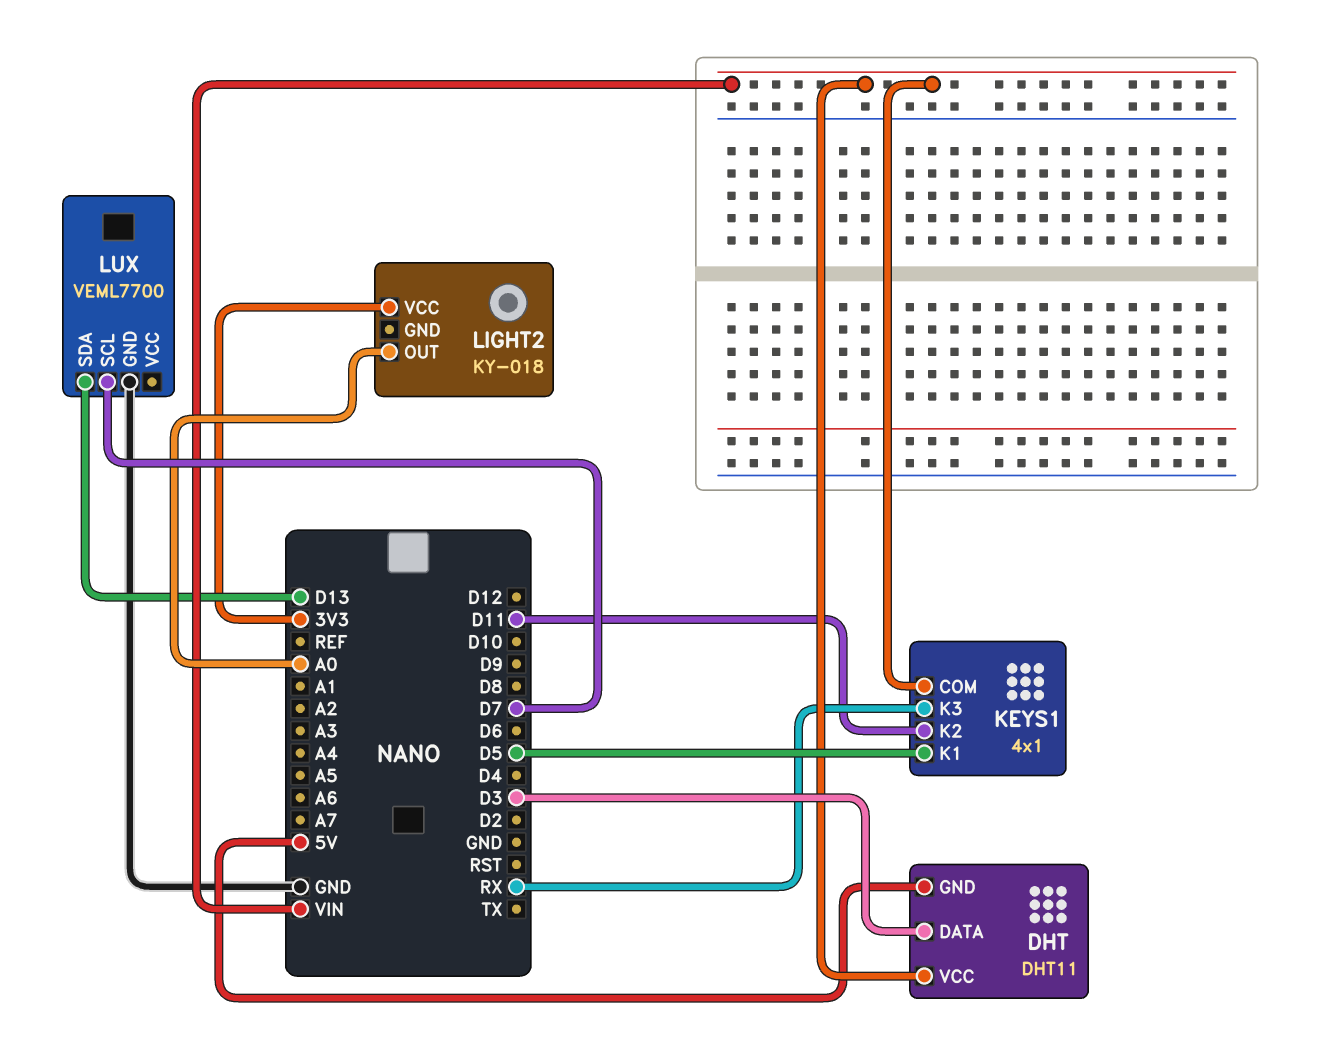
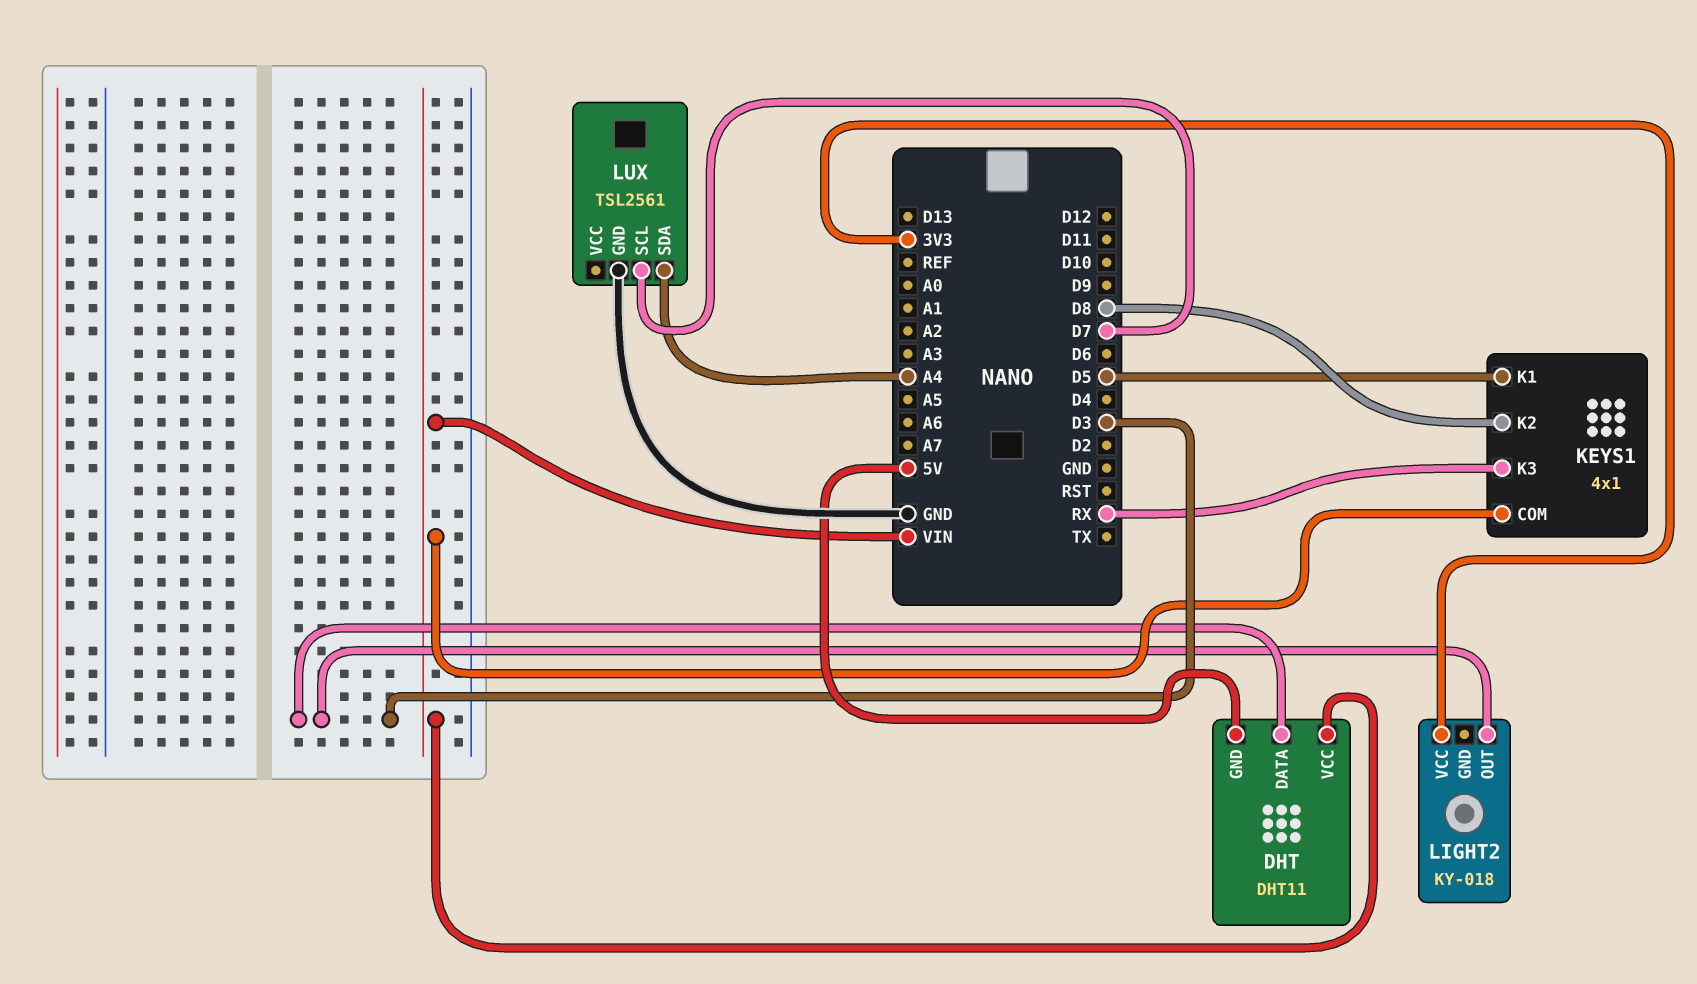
KEYS1 pin K2: D11 -> D8
LIGHT2 pin OUT: A0 -> D3
LUX: VEML7700 -> TSL2561
LUX pin SDA: D13 -> A4

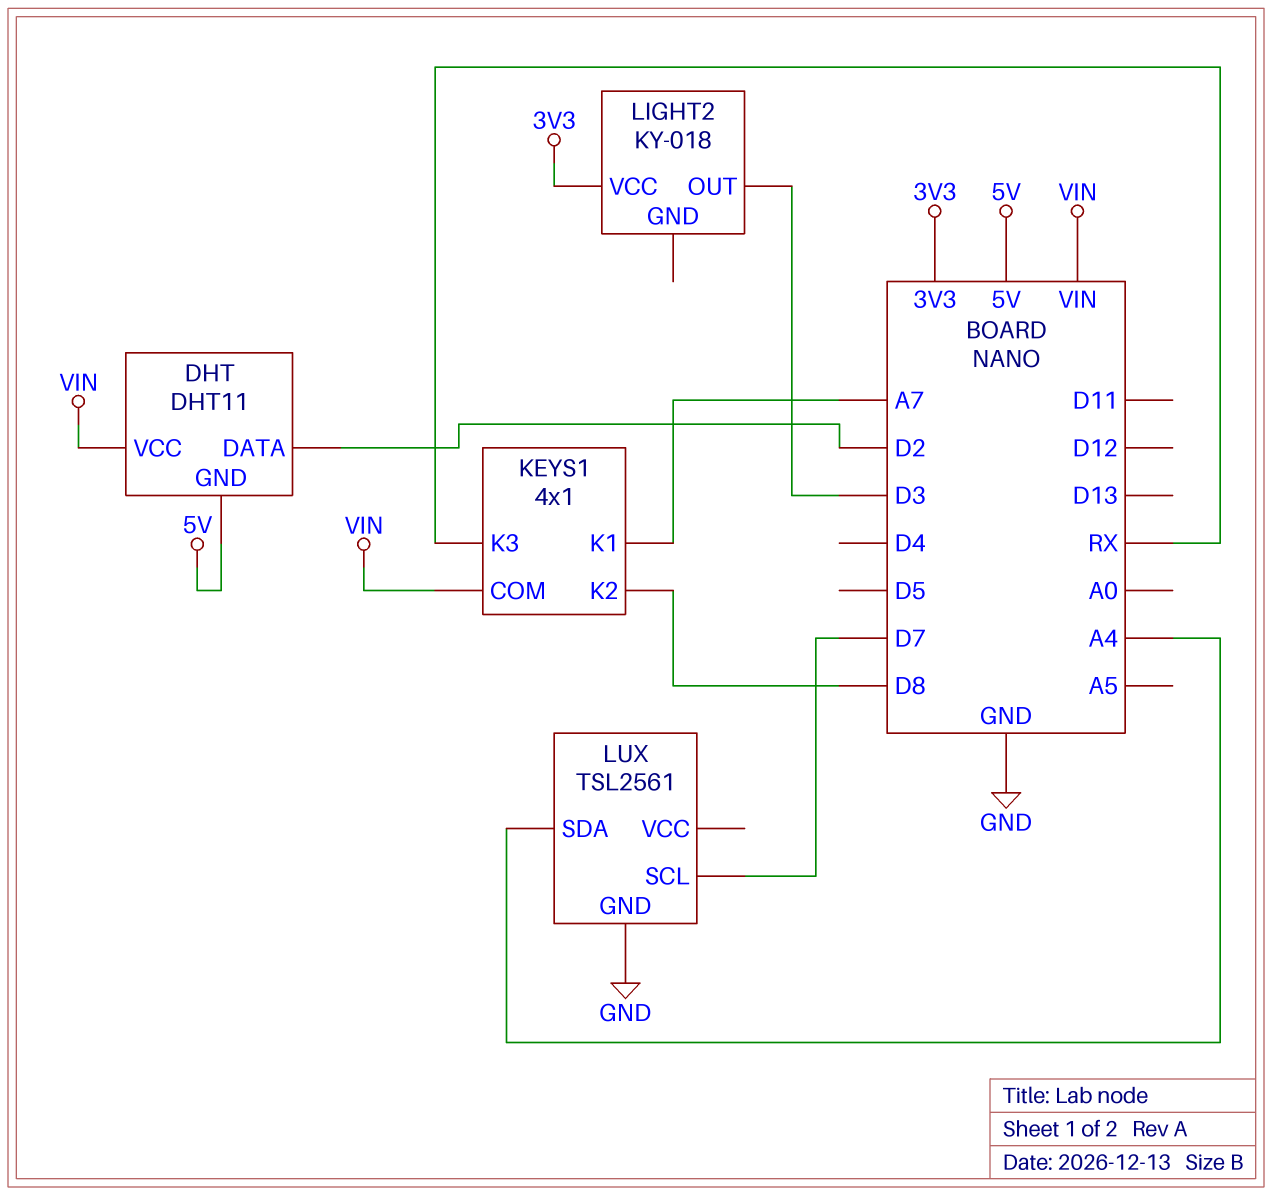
DHT pin DATA: D3 -> D2
KEYS1 pin K1: D5 -> A7

